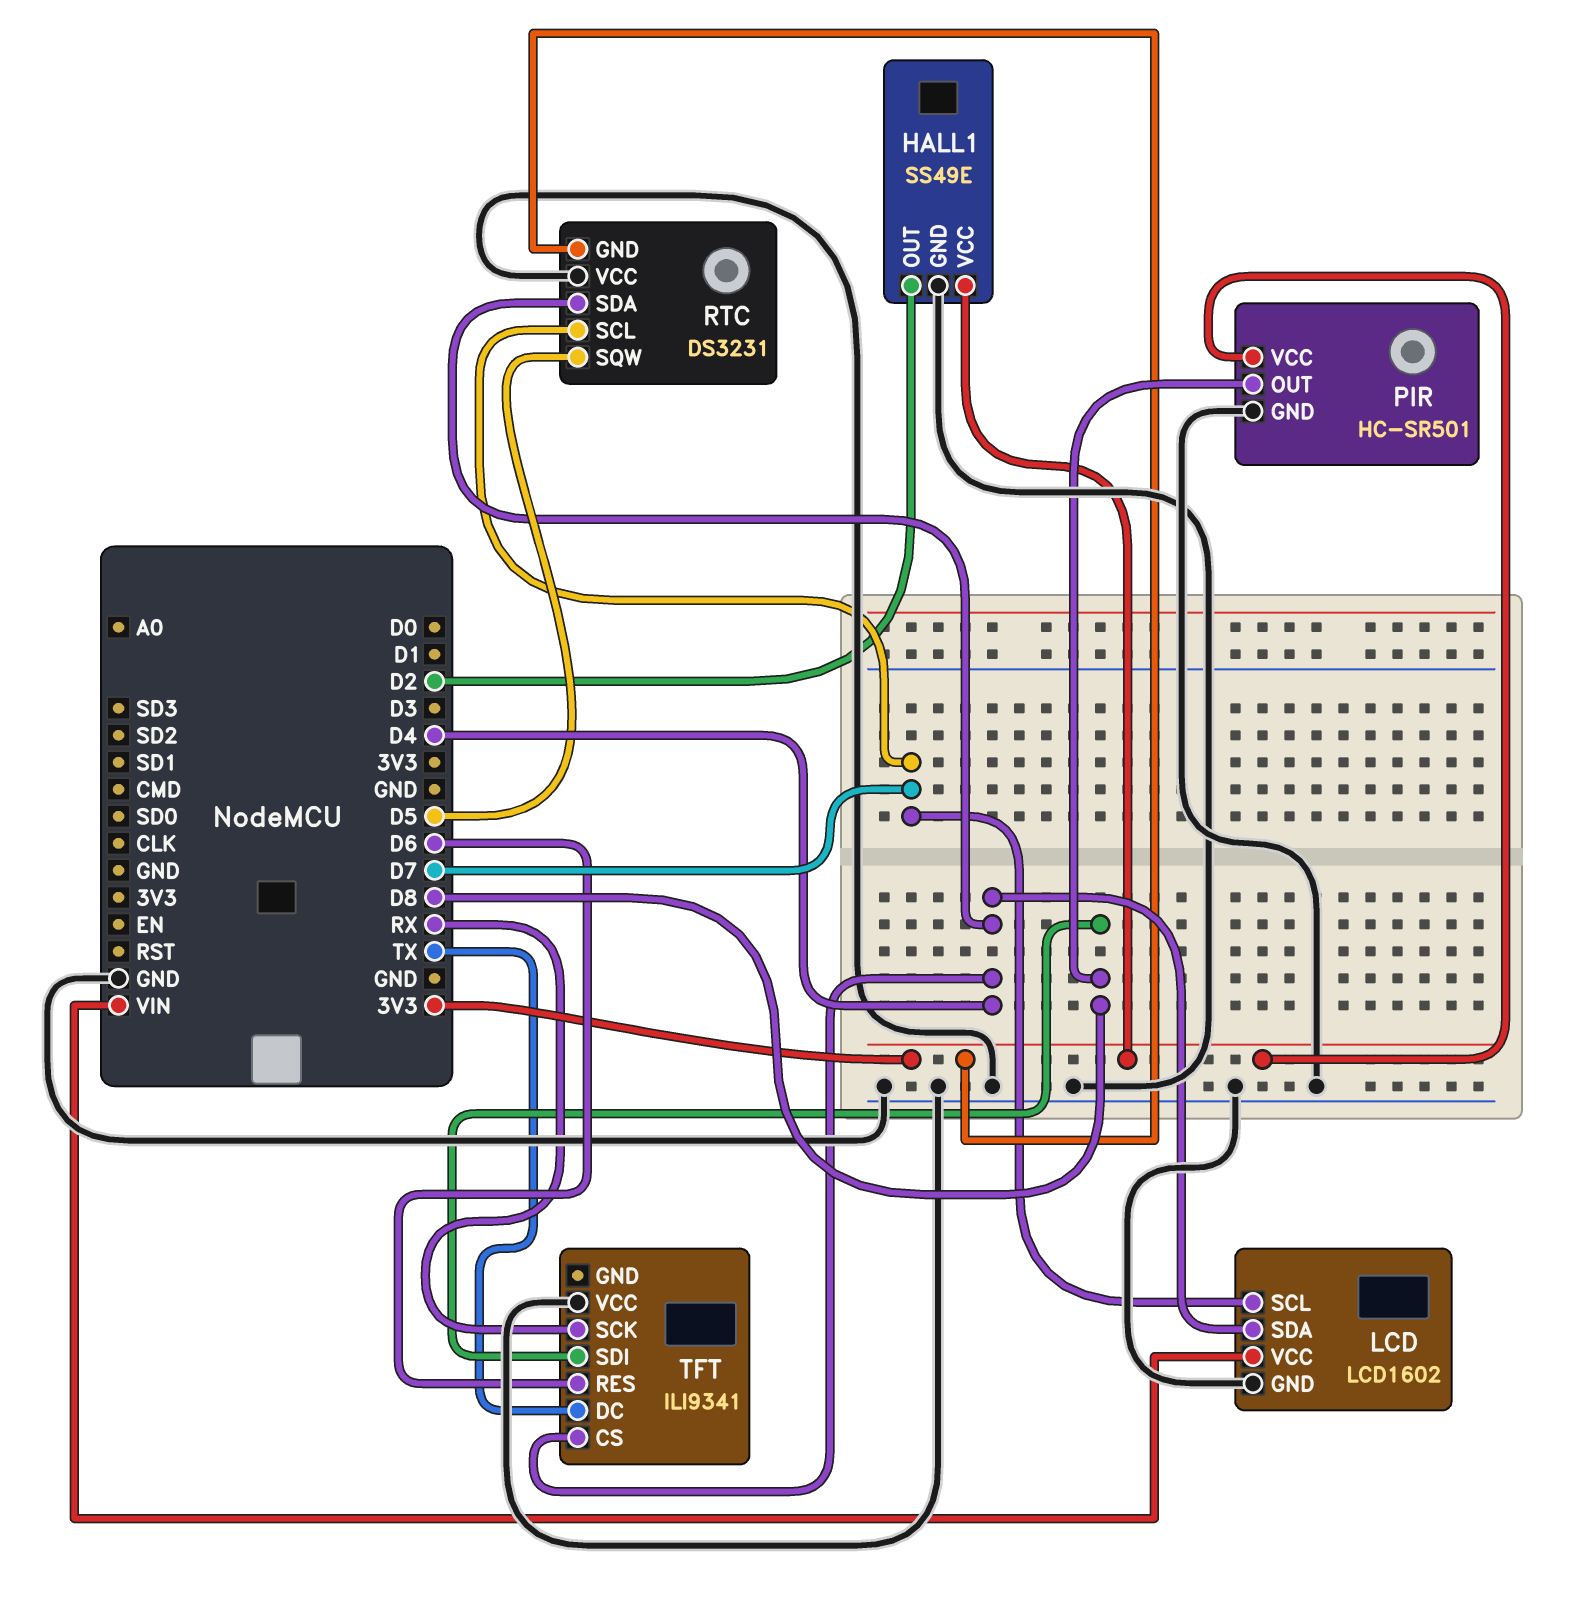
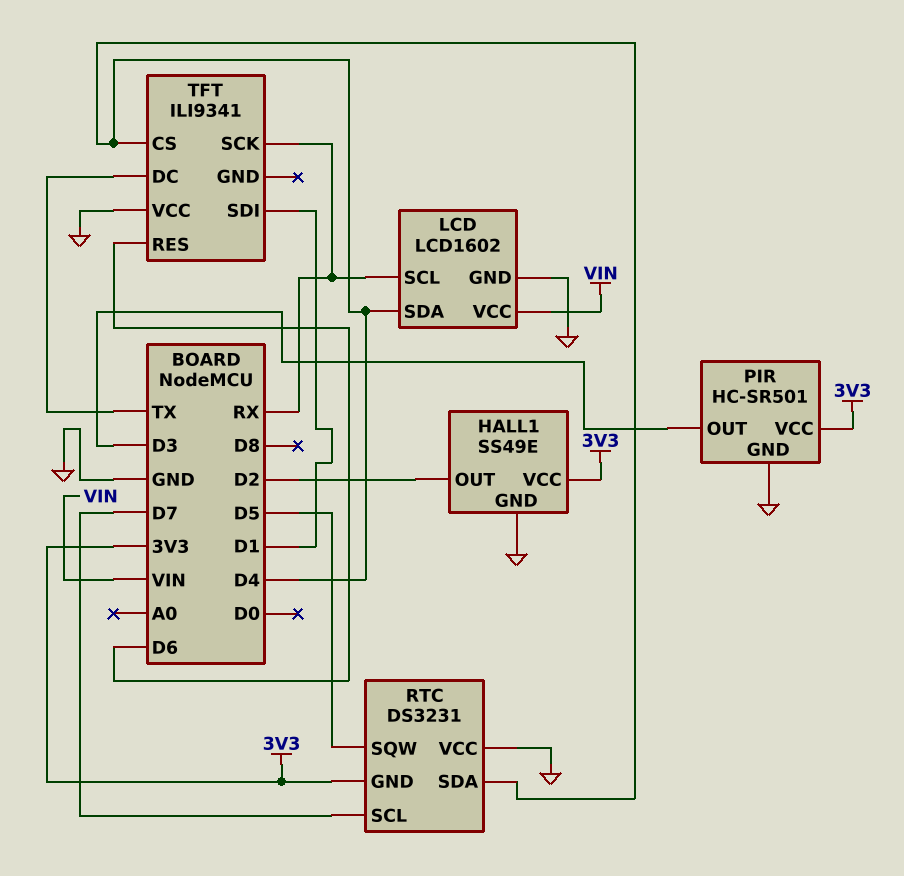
LCD pin SCL: D7 -> RX
PIR pin OUT: D8 -> D3
TFT pin SDI: D8 -> D1

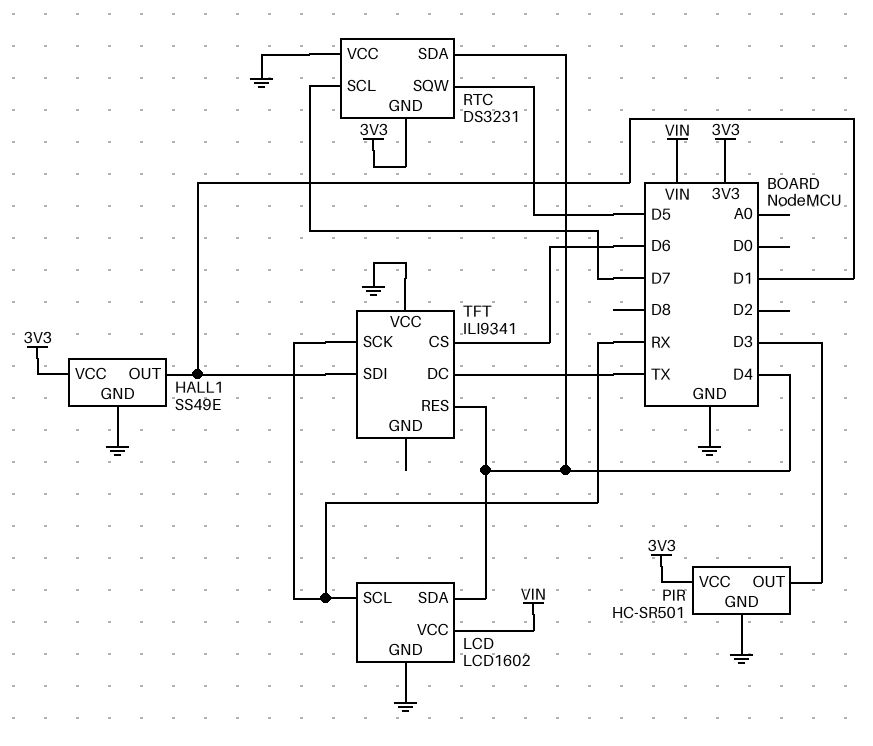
HALL1 pin OUT: D2 -> D1
TFT pin CS: D4 -> D6
TFT pin RES: D6 -> D4

